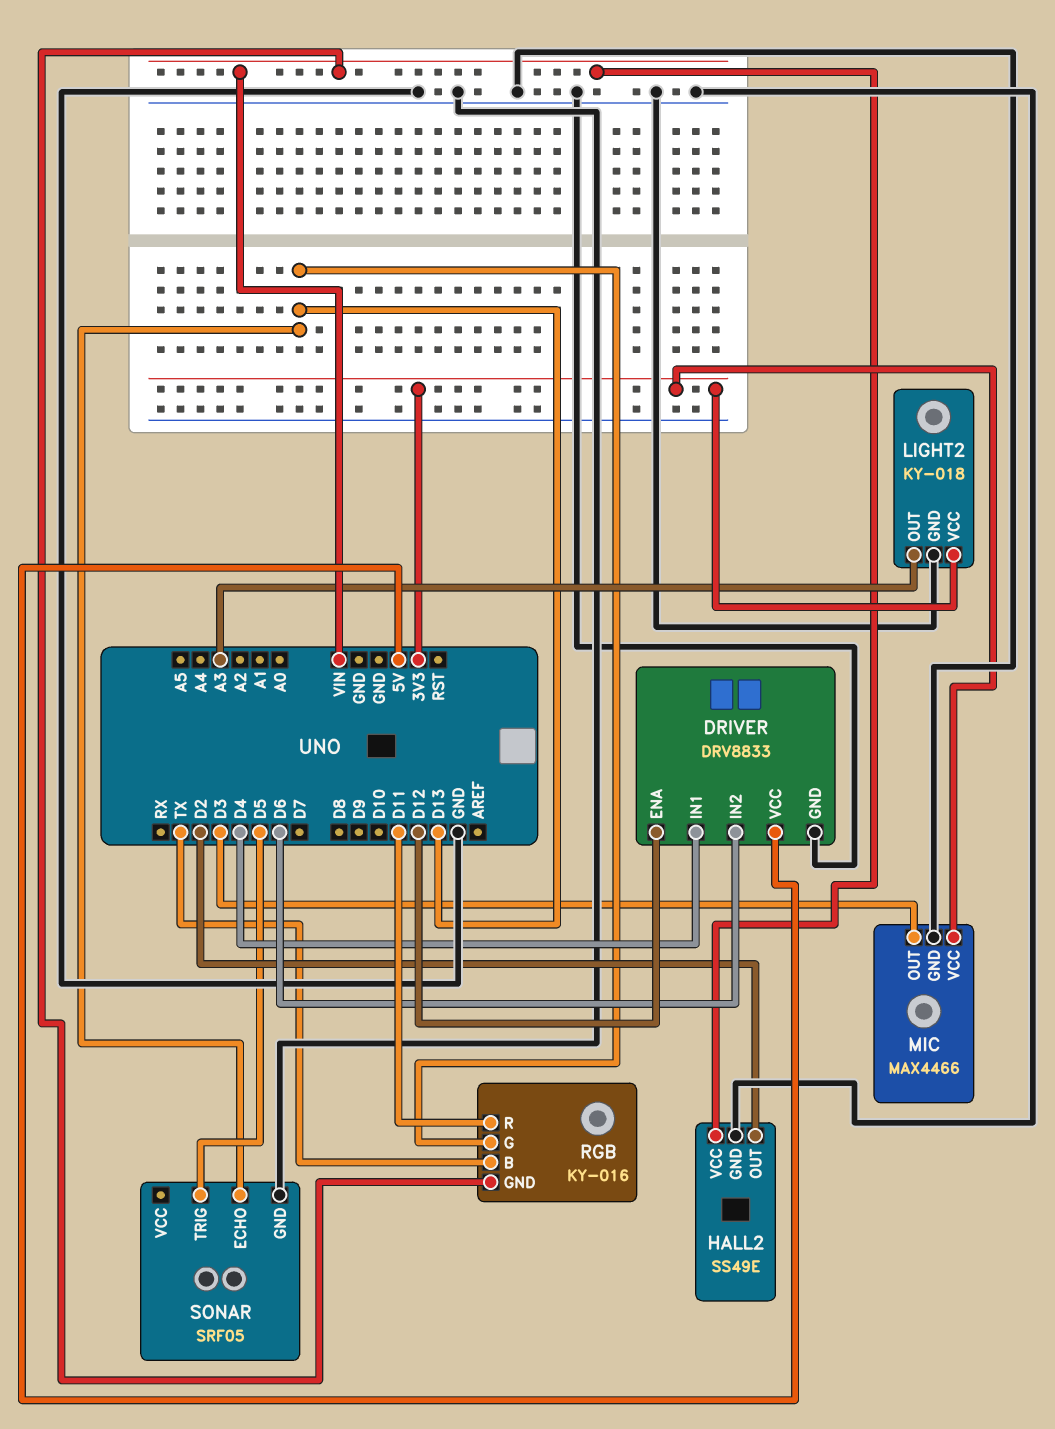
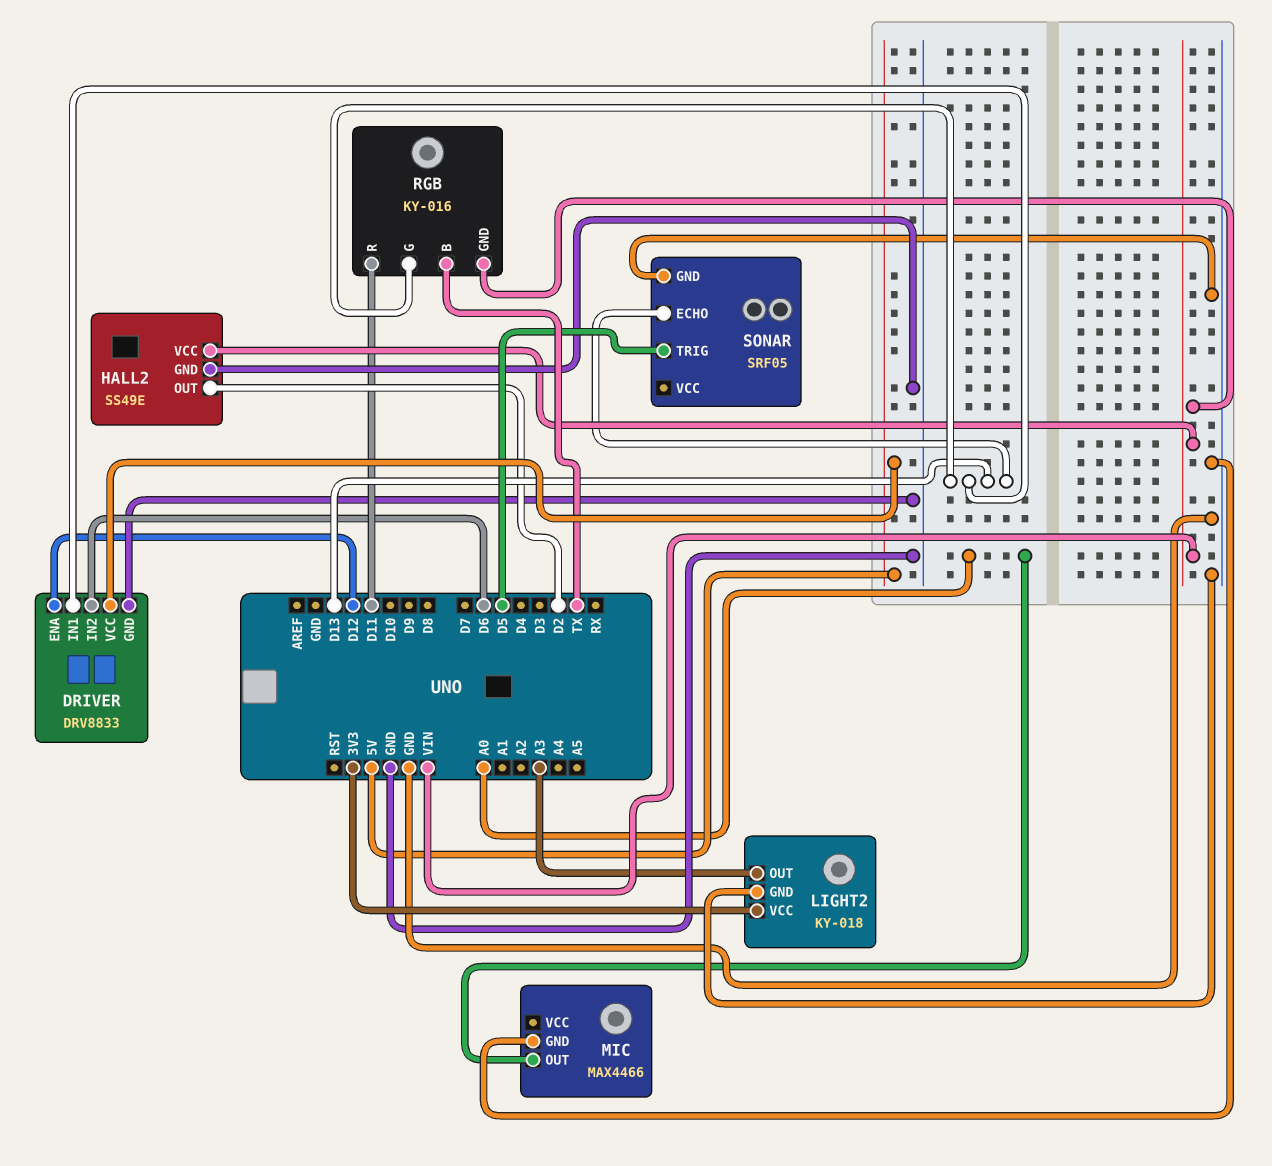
DRIVER pin IN1: D4 -> D13
MIC pin OUT: D3 -> A0
MIC pin VCC: 3V3 -> none

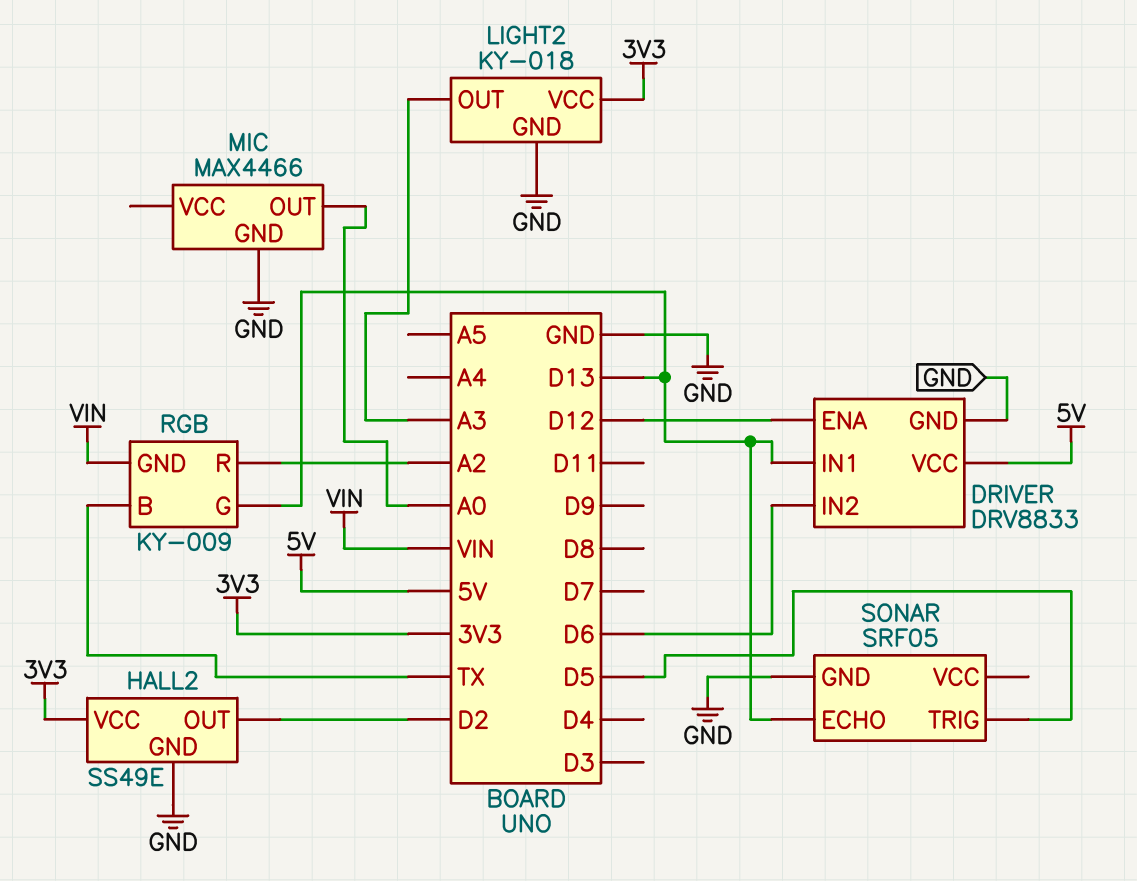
HALL2 pin VCC: VIN -> 3V3
RGB: KY-016 -> KY-009
RGB pin R: D11 -> A2

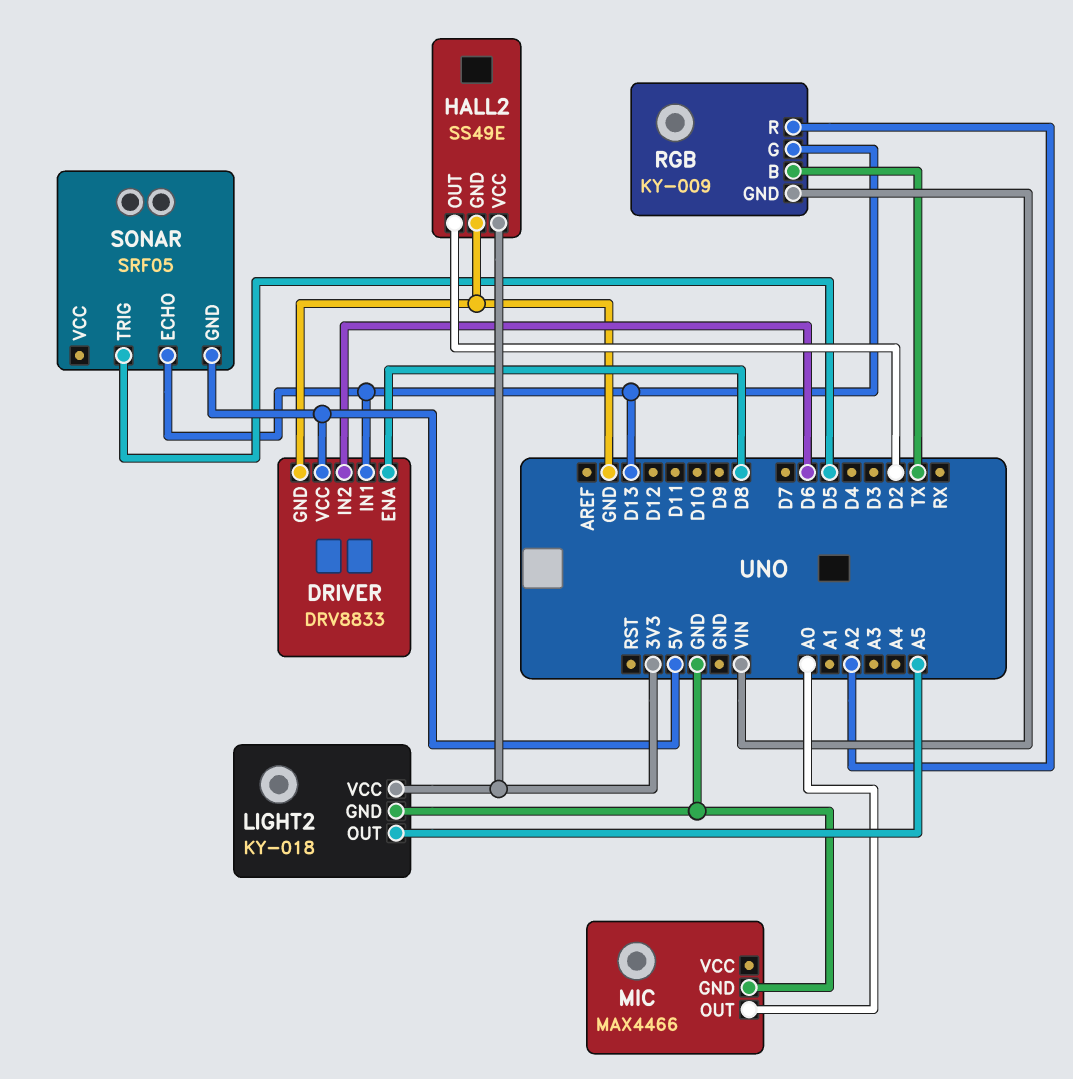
DRIVER pin ENA: D12 -> D8
LIGHT2 pin OUT: A3 -> A5
SONAR pin GND: GND -> 5V

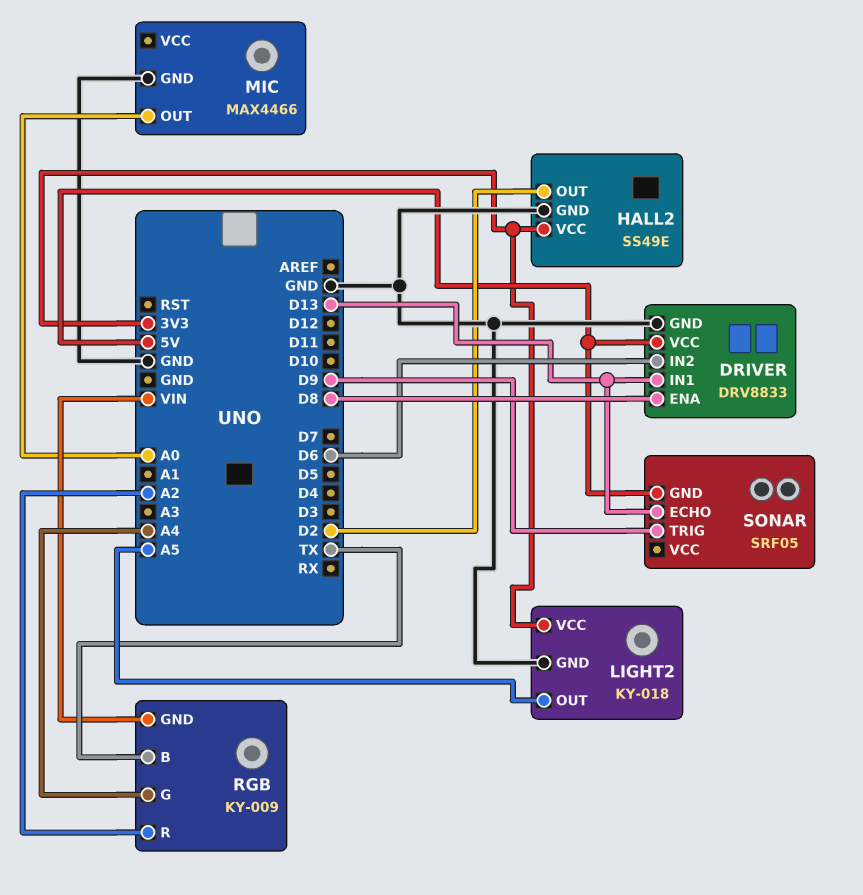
RGB pin G: D13 -> A4
SONAR pin TRIG: D5 -> D9

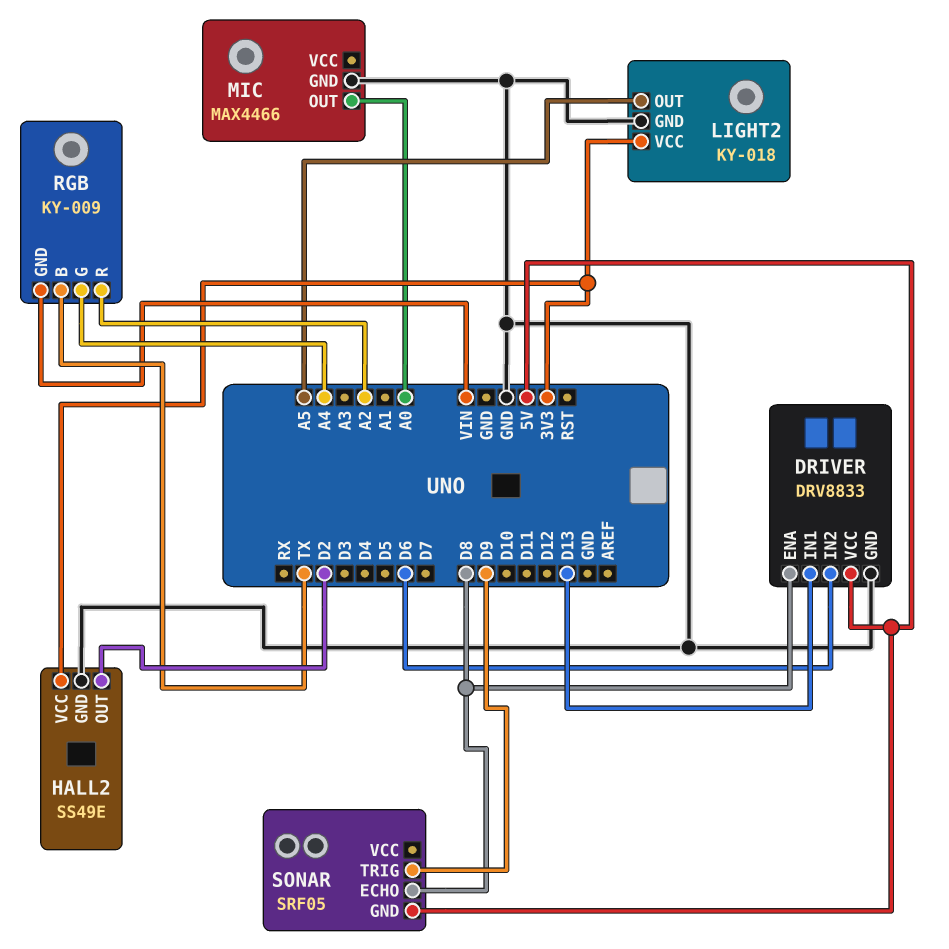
SONAR pin ECHO: D13 -> D8

